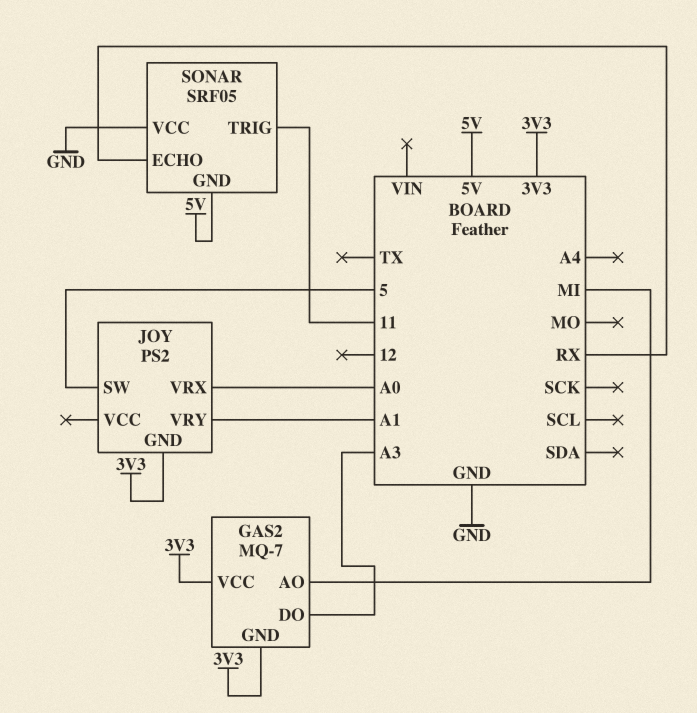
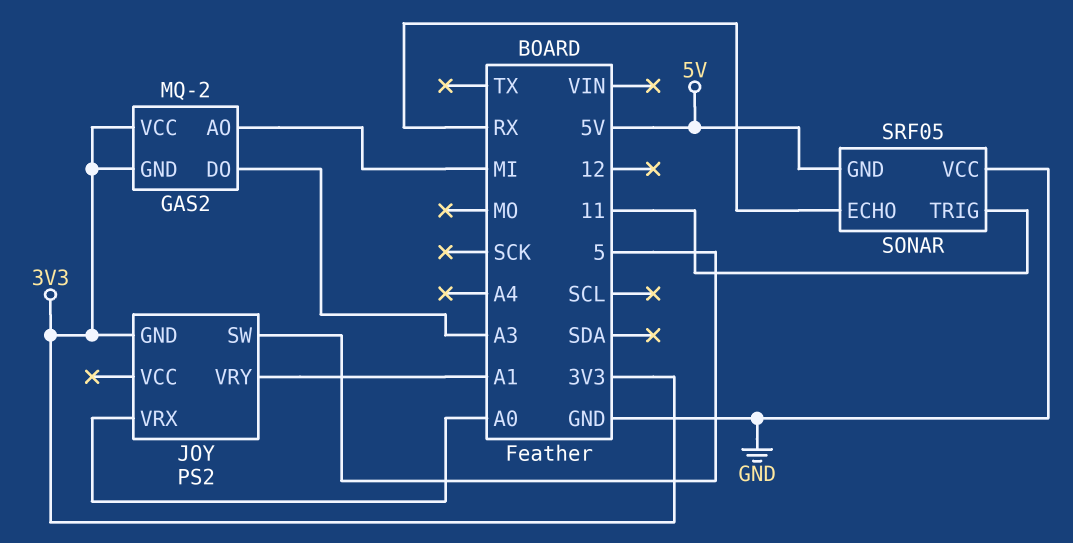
GAS2: MQ-7 -> MQ-2

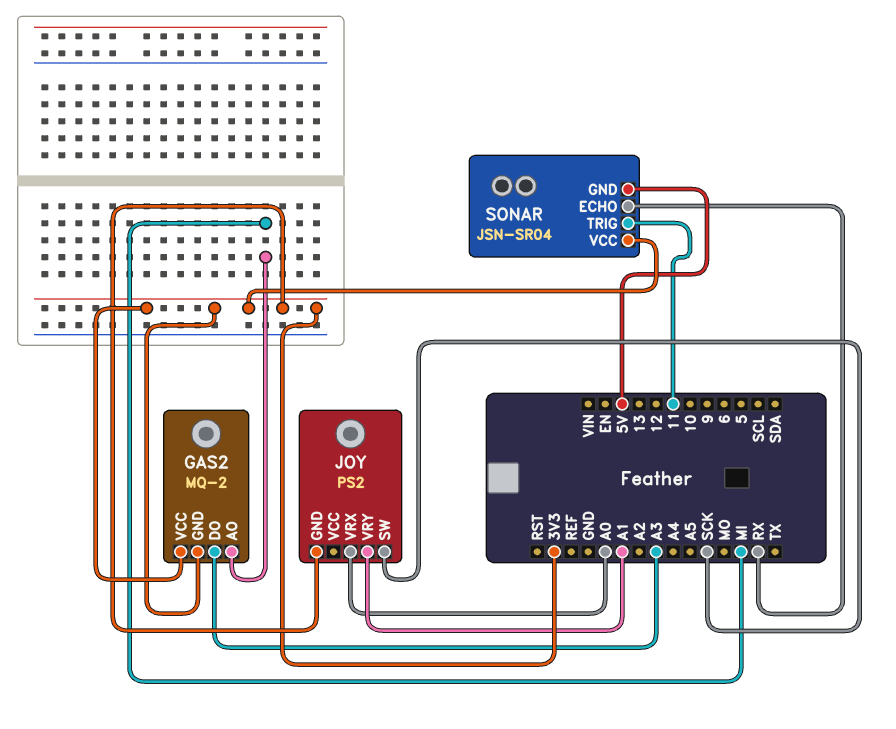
JOY pin SW: 5 -> SCK
SONAR: SRF05 -> JSN-SR04
SONAR pin VCC: GND -> 3V3

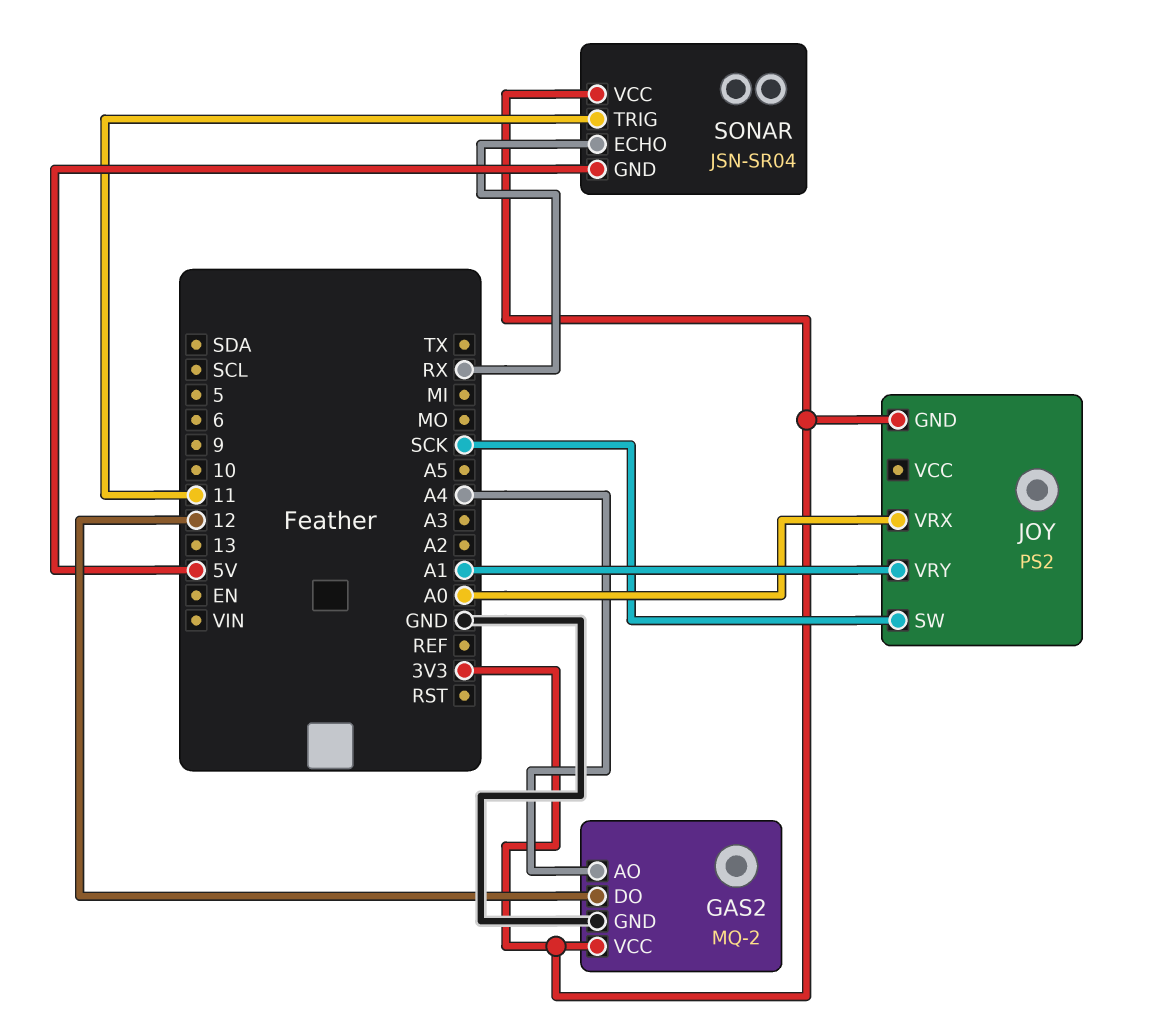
GAS2 pin AO: MI -> A4
GAS2 pin DO: A3 -> 12
GAS2 pin GND: 3V3 -> GND

